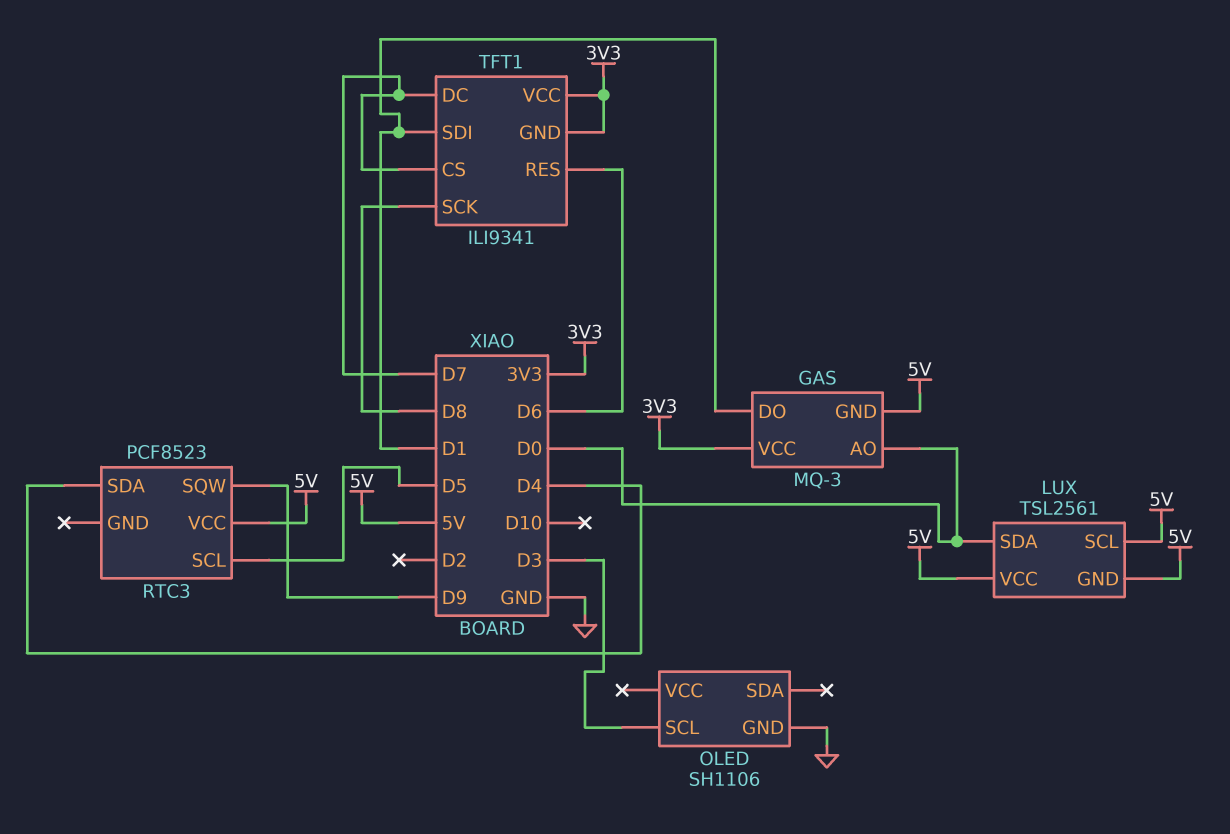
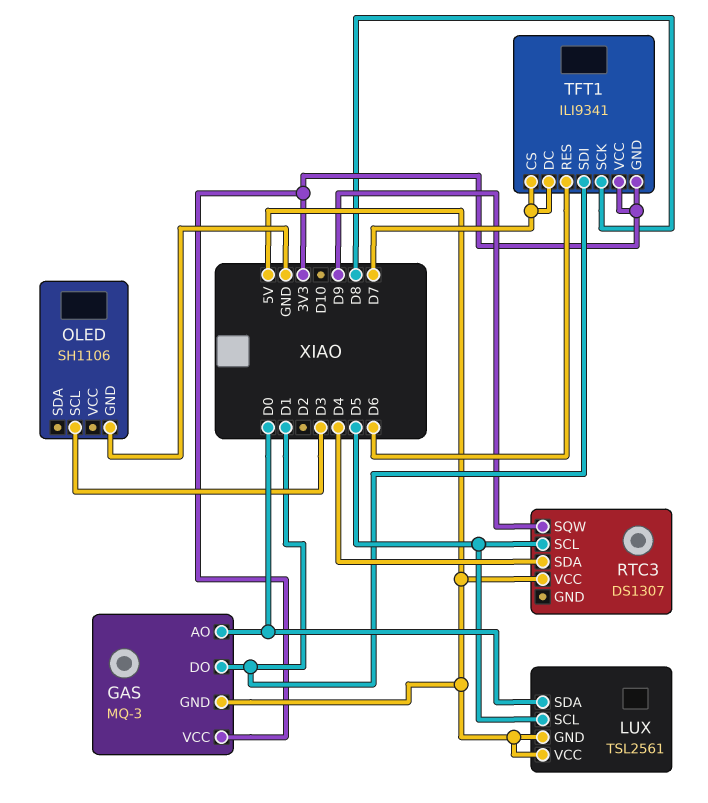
LUX pin SCL: 5V -> D5
RTC3: PCF8523 -> DS1307

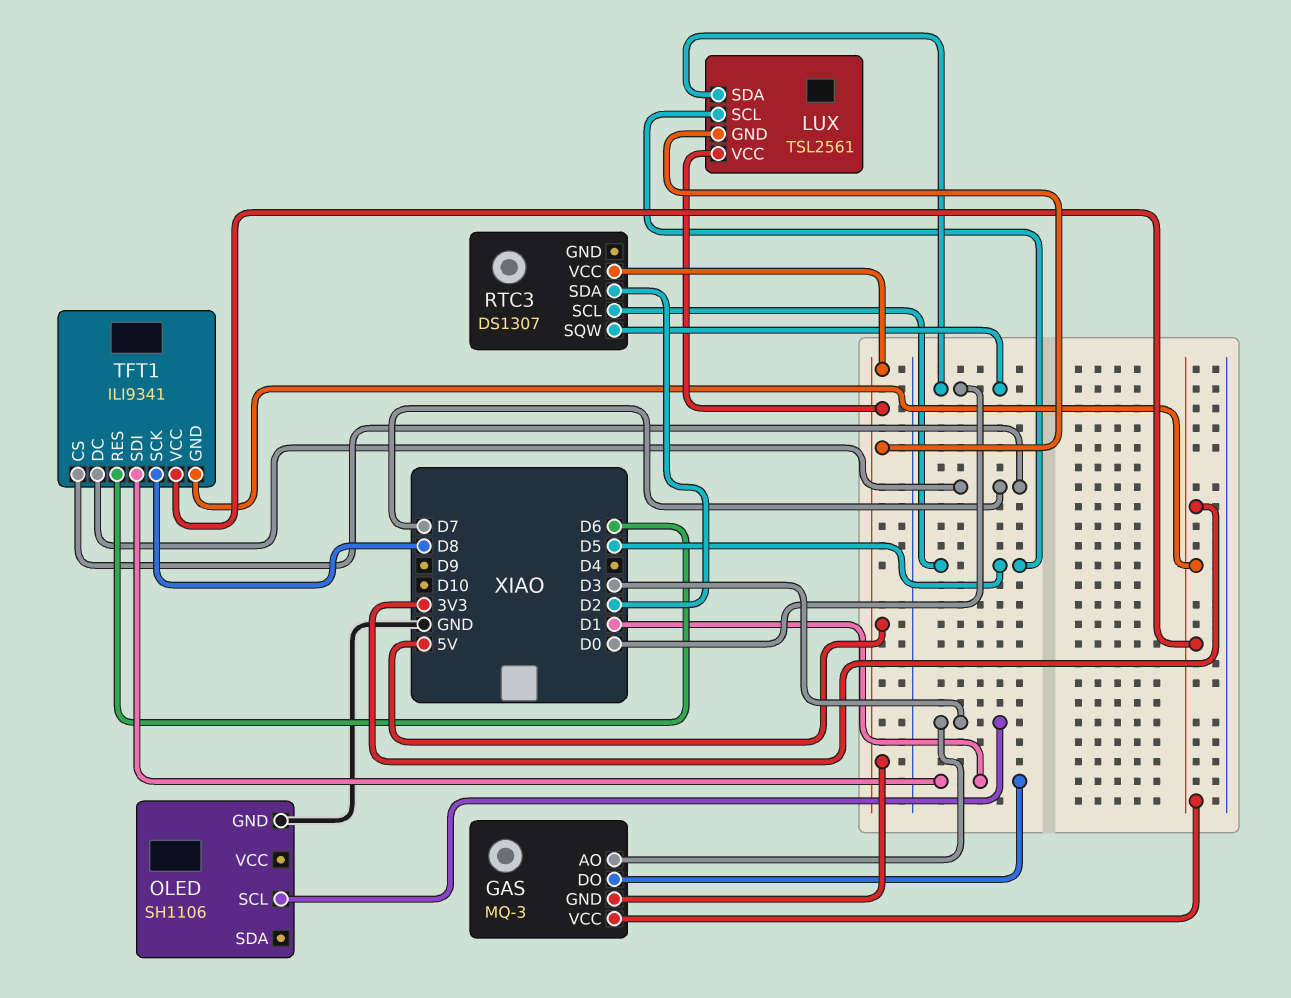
GAS pin AO: D0 -> D3
RTC3 pin SDA: D4 -> D2
RTC3 pin SQW: D9 -> D0

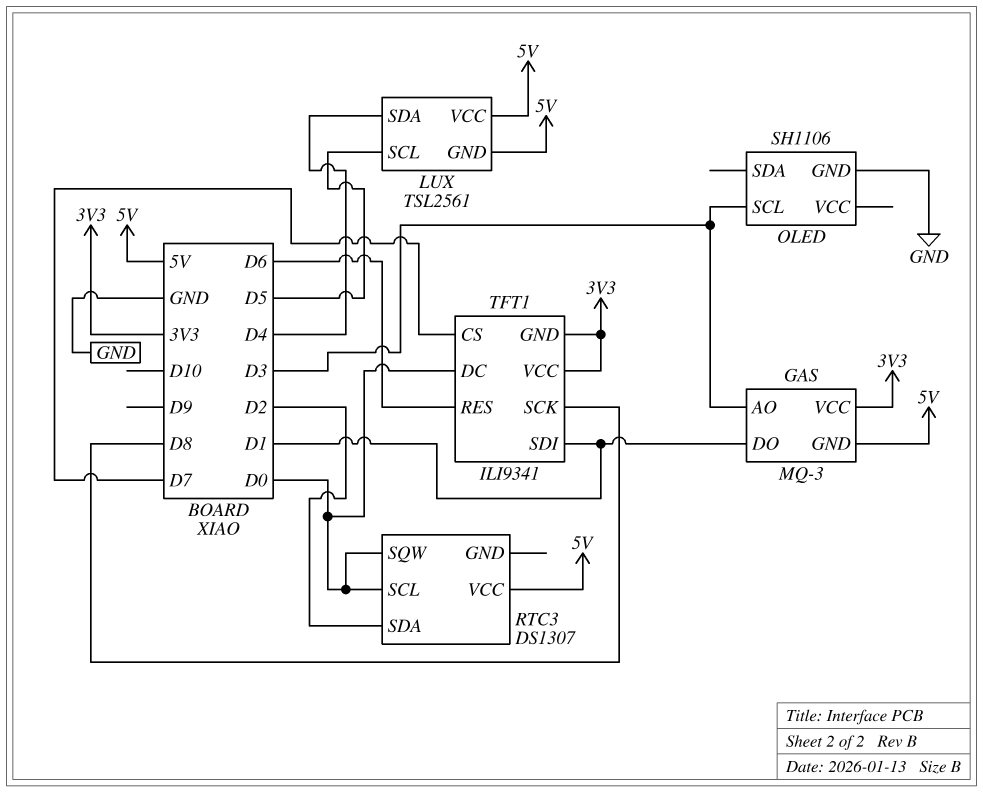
LUX pin SDA: D0 -> D4
RTC3 pin SCL: D5 -> D0
TFT1 pin DC: D7 -> D0

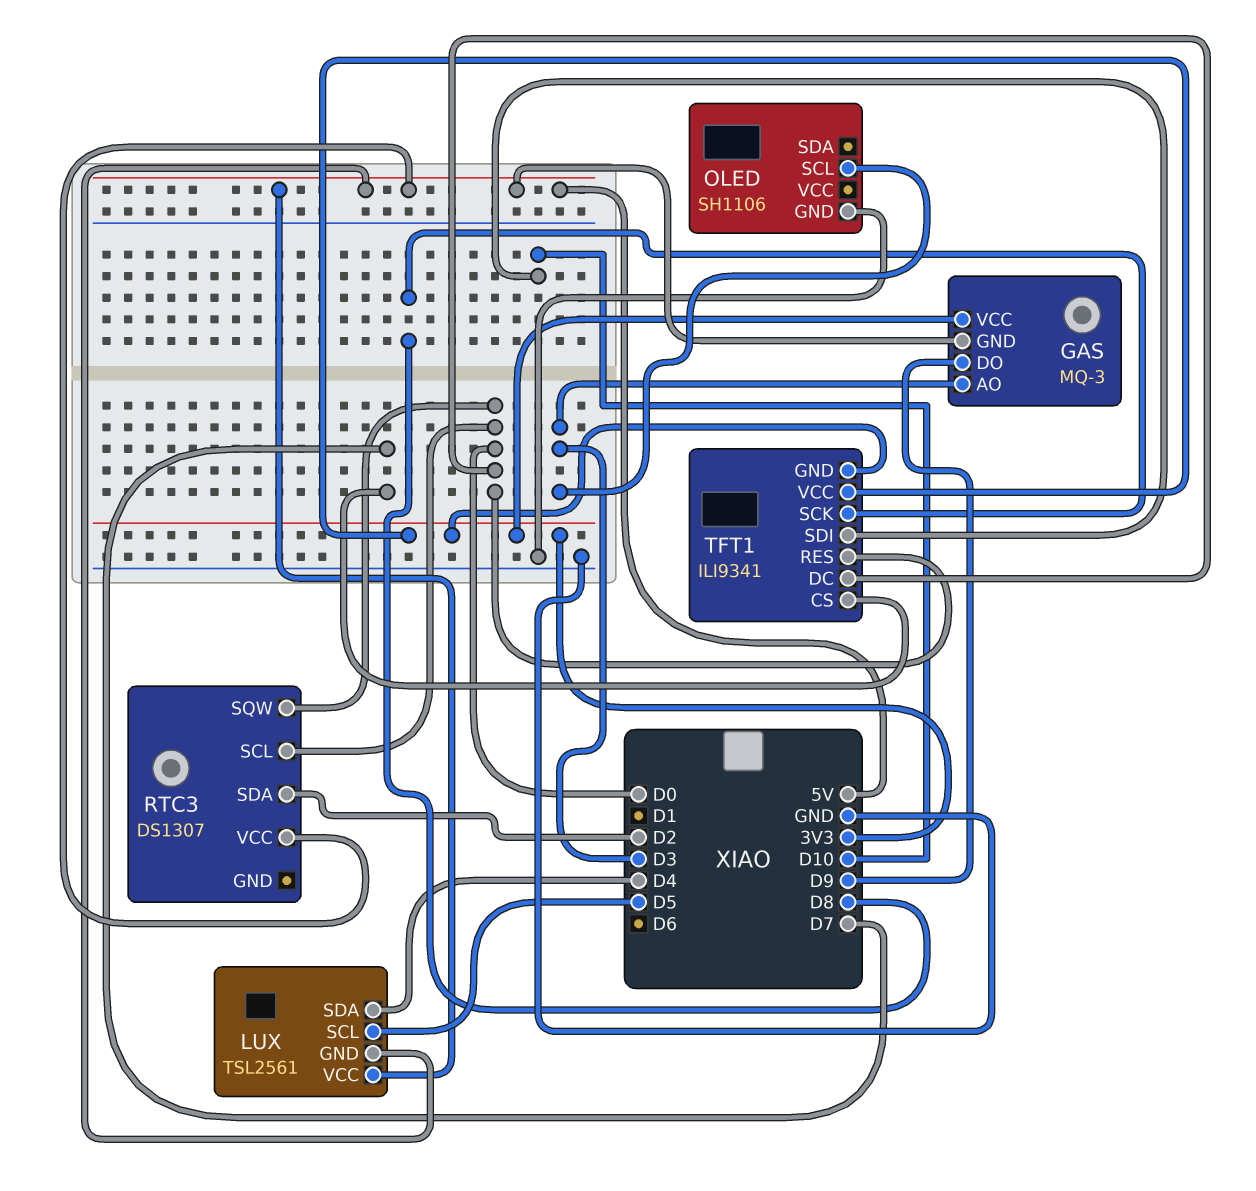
GAS pin DO: D1 -> D9
TFT1 pin RES: D6 -> D0
TFT1 pin SDI: D1 -> D10

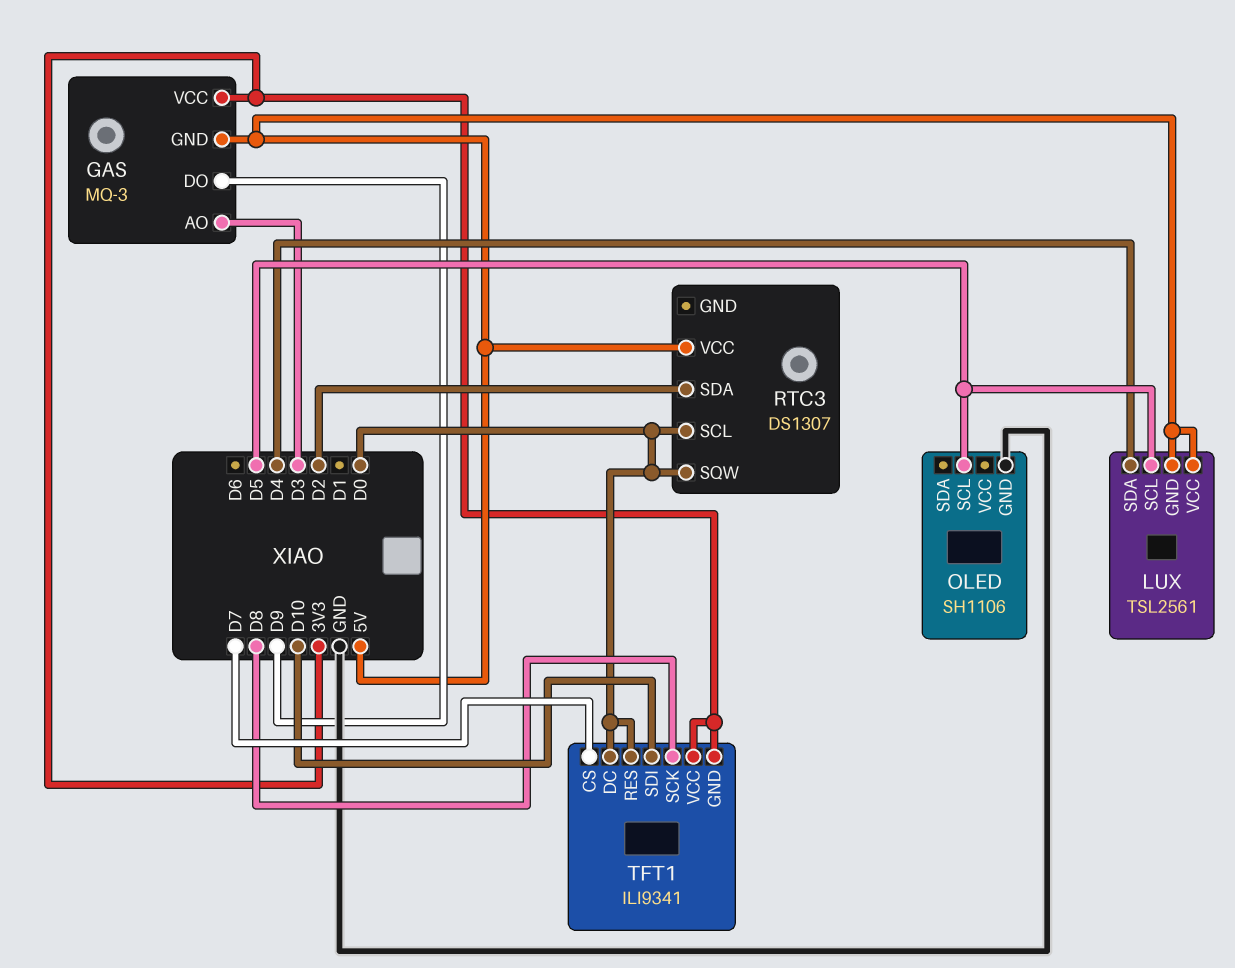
OLED pin SCL: D3 -> D5

